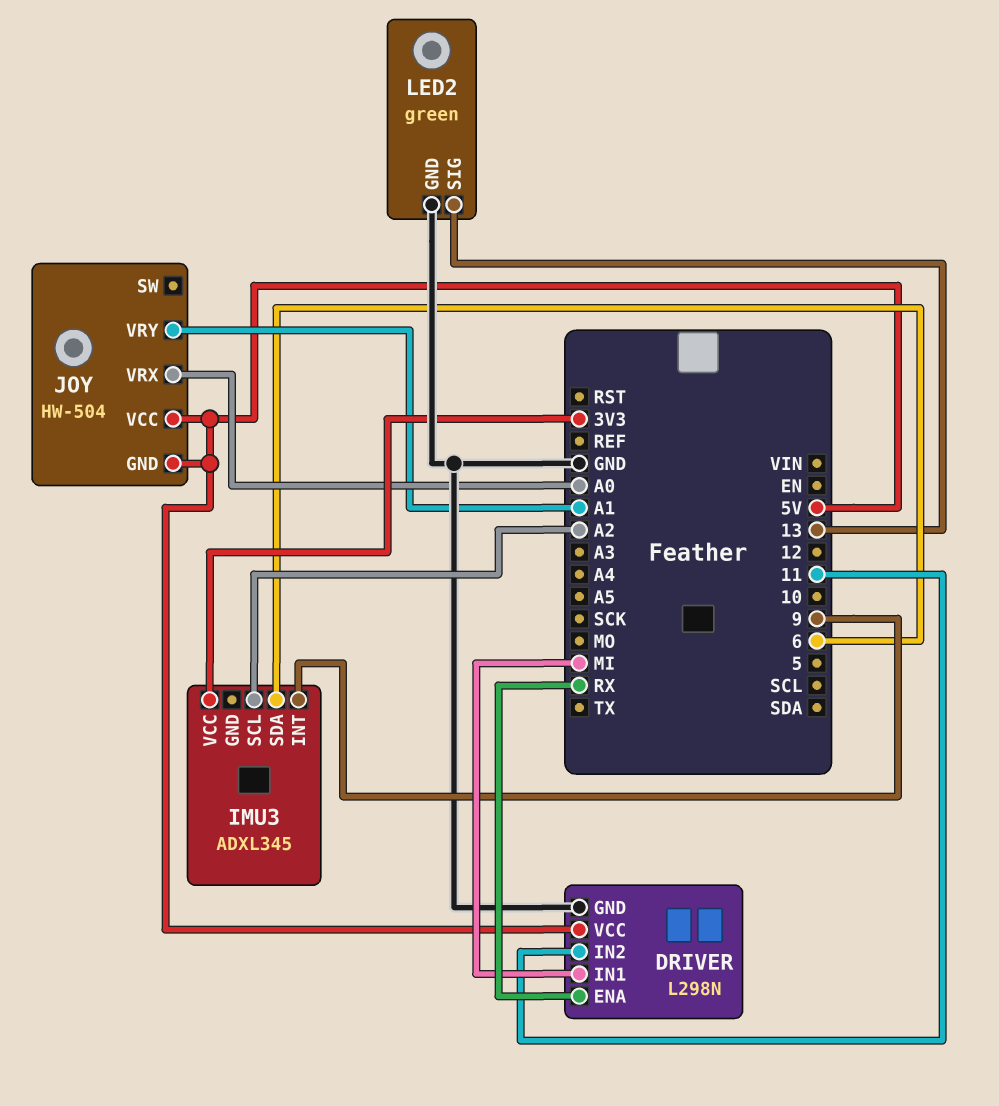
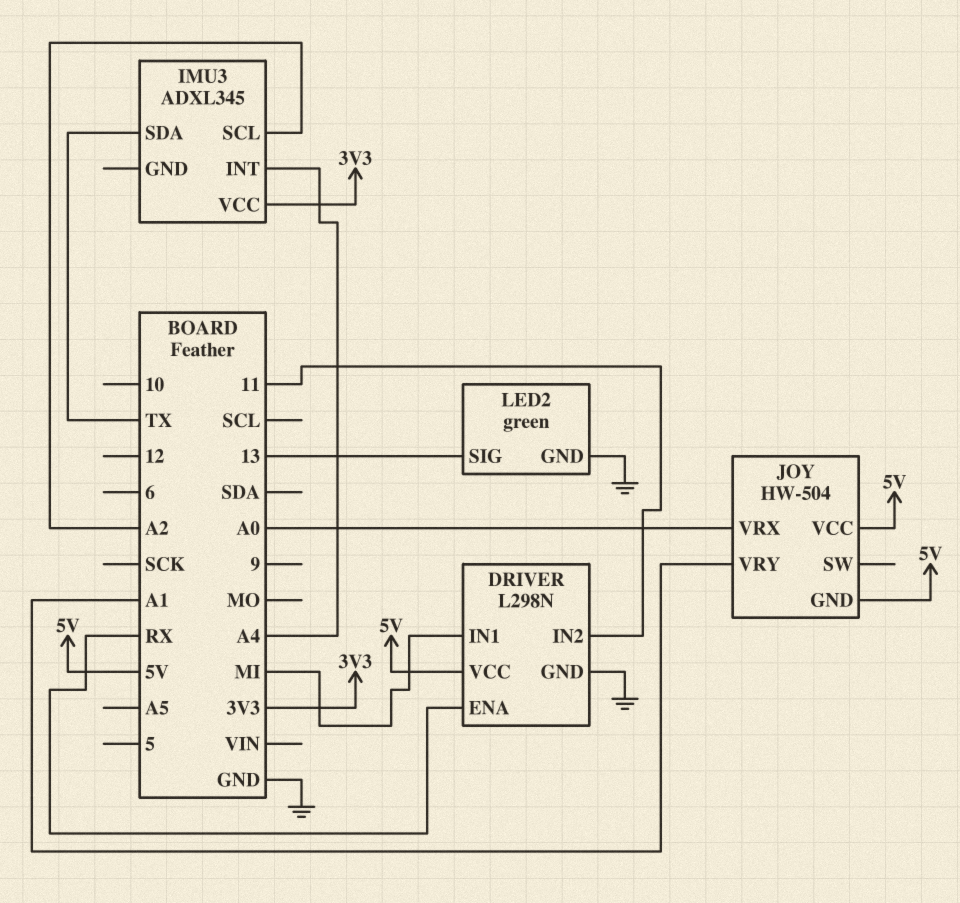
IMU3 pin INT: 9 -> A4
IMU3 pin SDA: 6 -> TX

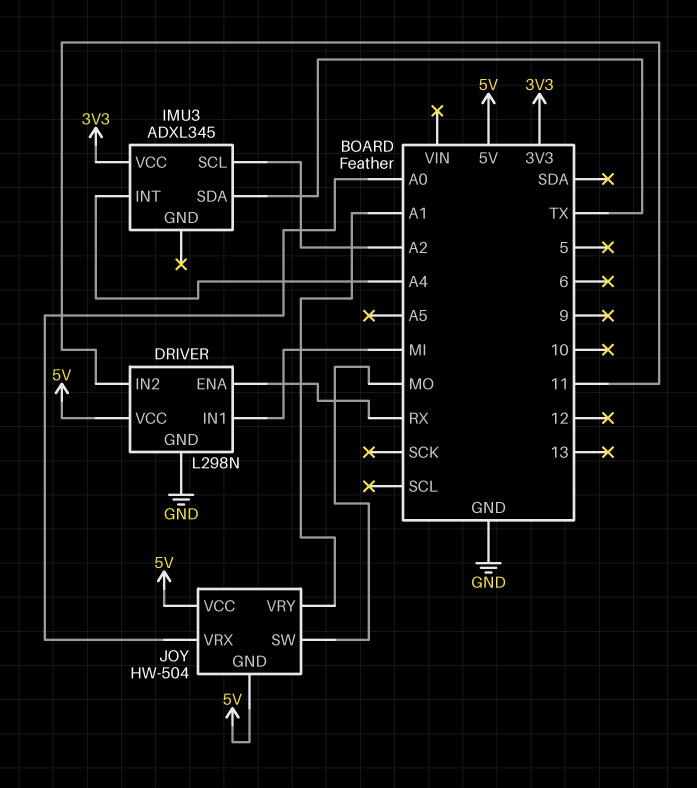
JOY pin SW: none -> MO
LED2: green -> none
LED2 pin GND: GND -> none
LED2 pin SIG: 13 -> none

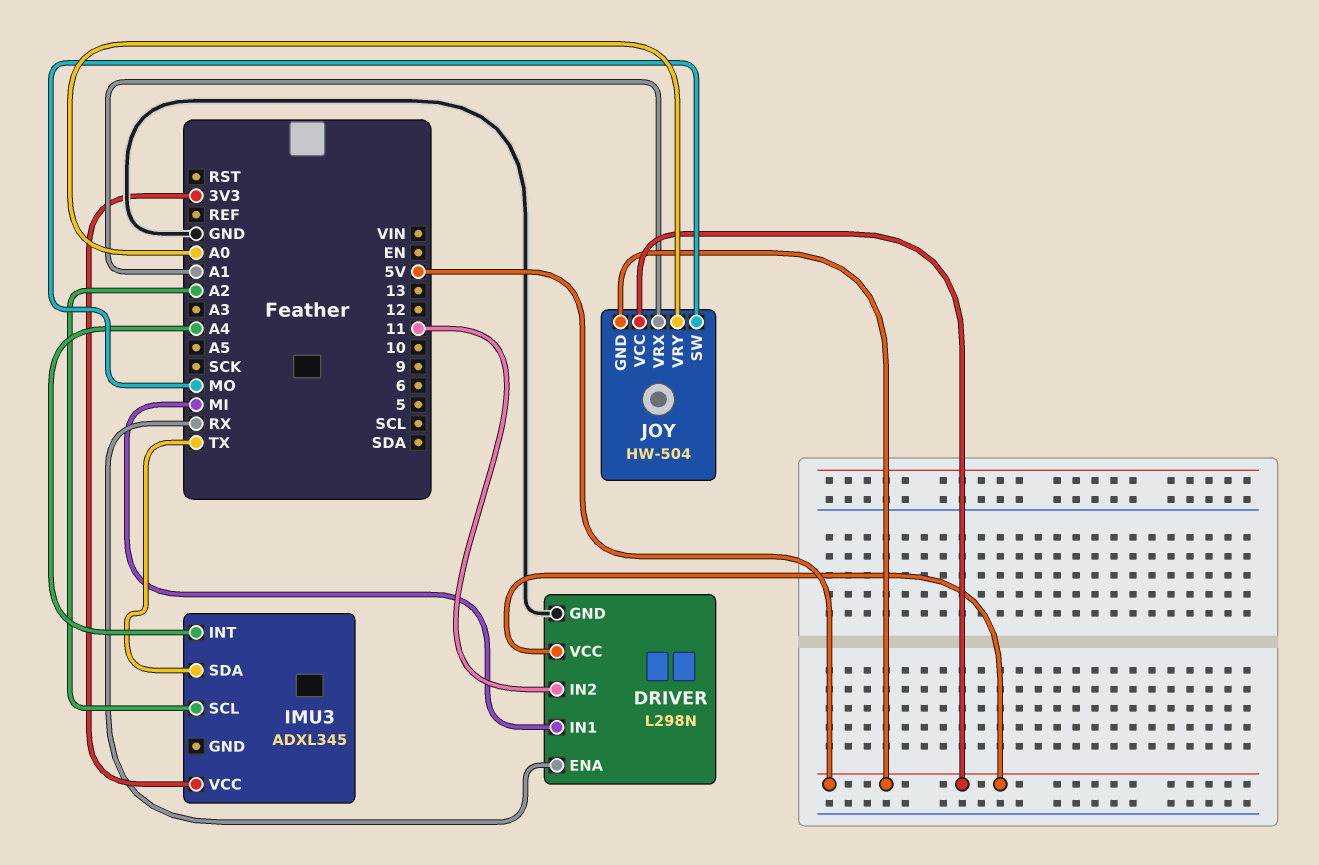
JOY pin VRX: A0 -> A1
JOY pin VRY: A1 -> A0

